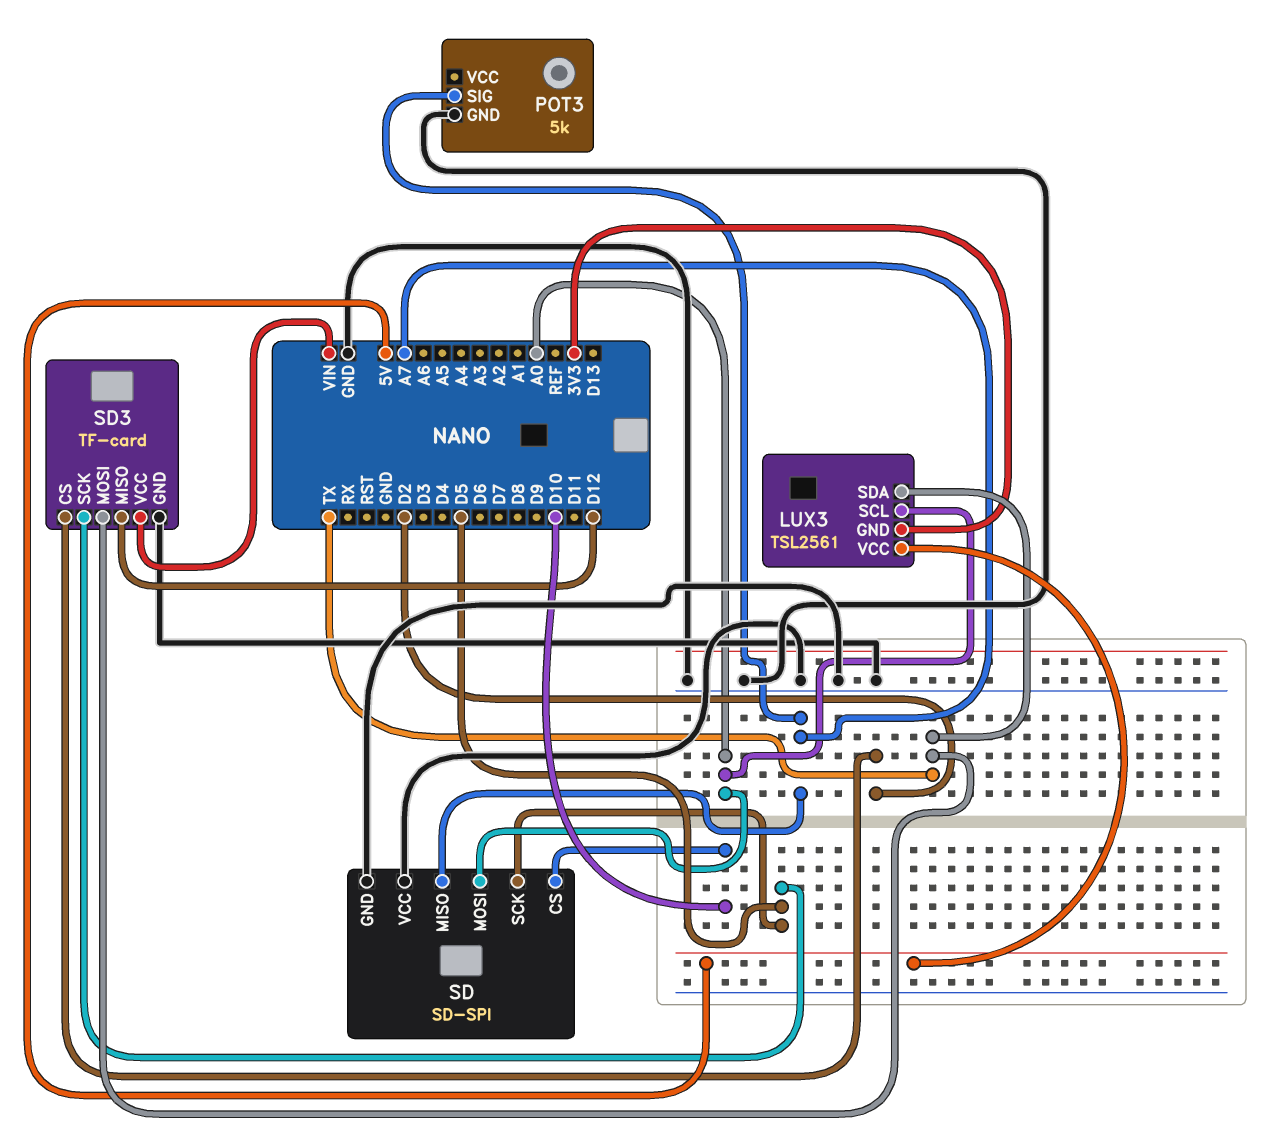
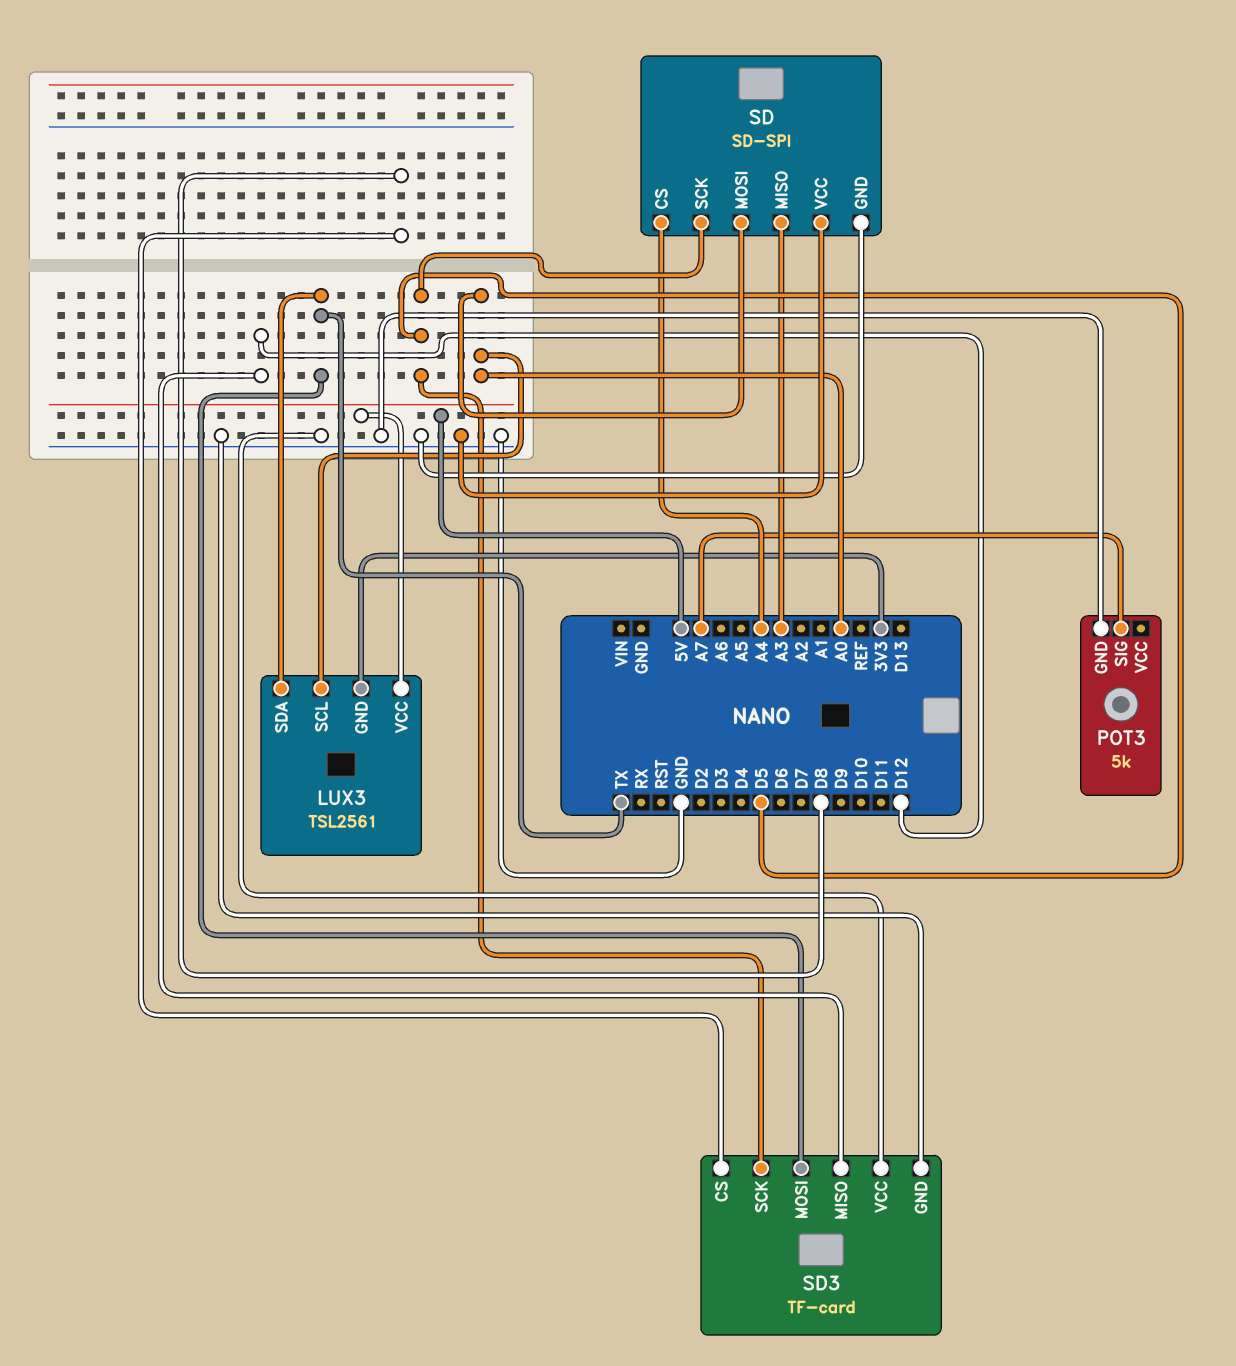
SD pin CS: D10 -> A4
SD pin MISO: A7 -> A3
SD3 pin CS: D2 -> D8
SD3 pin VCC: VIN -> GND

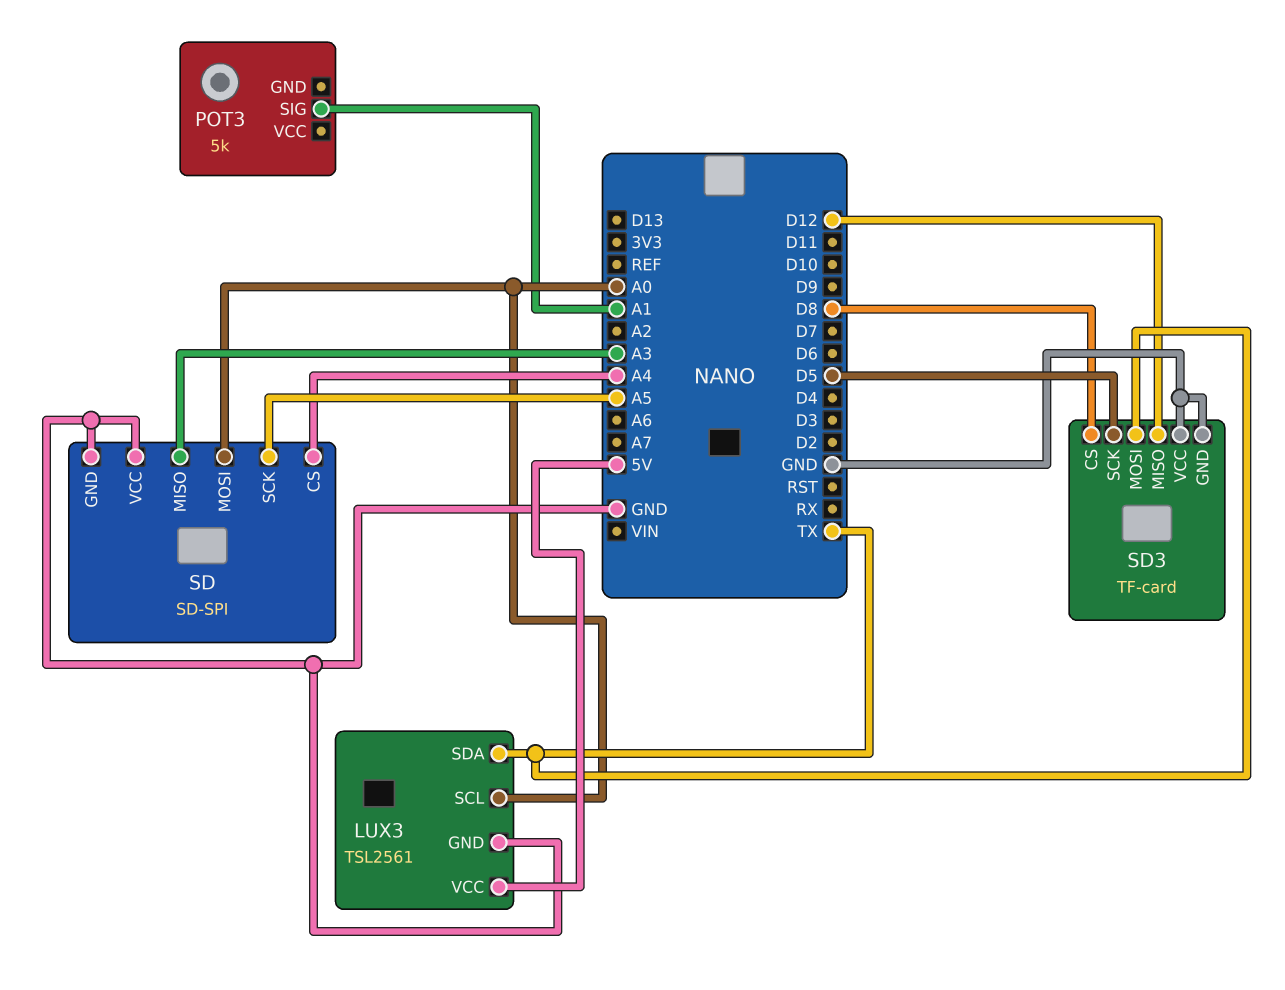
LUX3 pin GND: 3V3 -> GND
POT3 pin GND: GND -> none
POT3 pin SIG: A7 -> A1
SD pin SCK: D5 -> A5

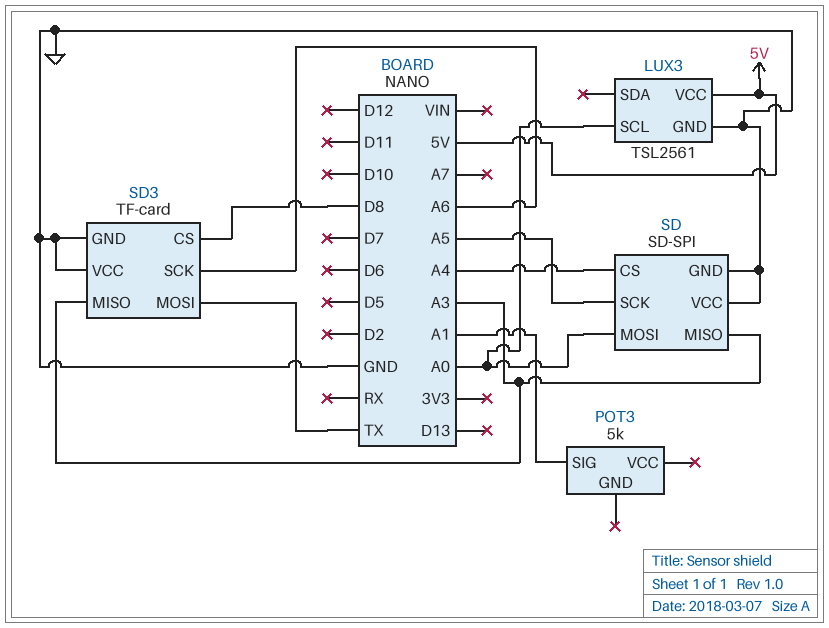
LUX3 pin SDA: TX -> none
SD3 pin MISO: D12 -> A3
SD3 pin SCK: D5 -> A6

